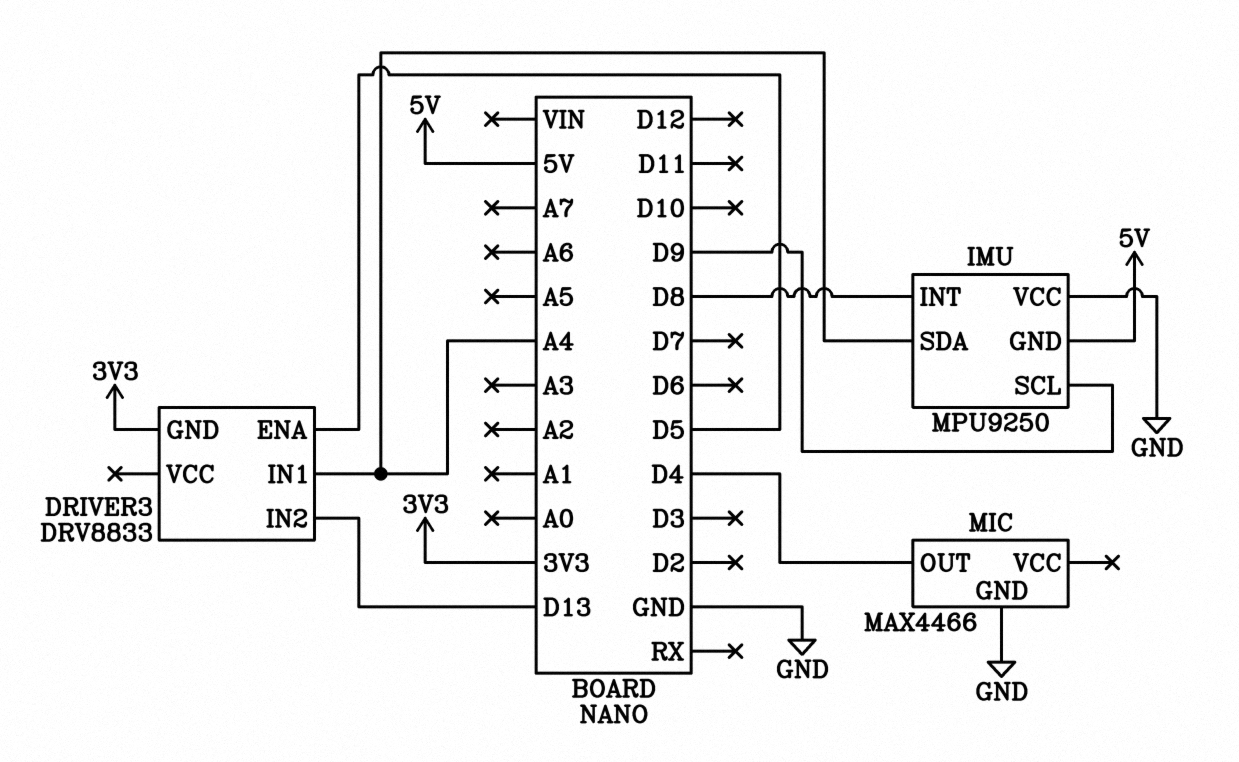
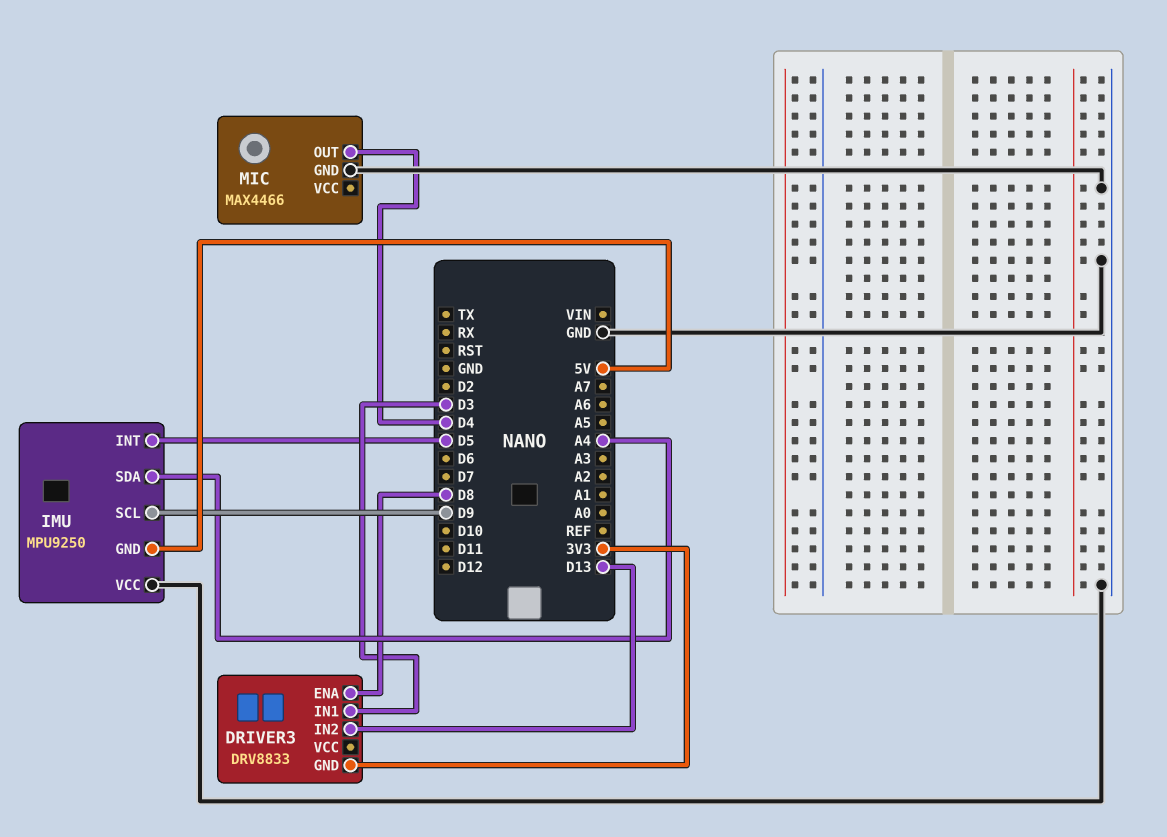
DRIVER3 pin ENA: D5 -> D8
DRIVER3 pin IN1: A4 -> D3
IMU pin INT: D8 -> D5

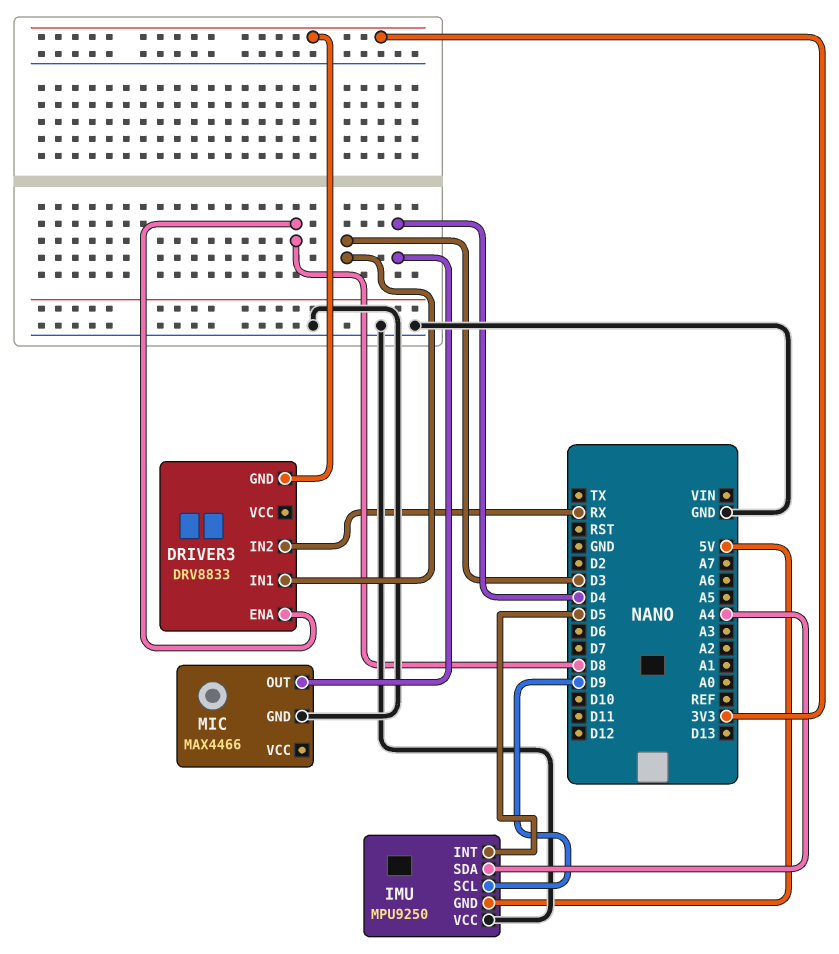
DRIVER3 pin IN2: D13 -> RX

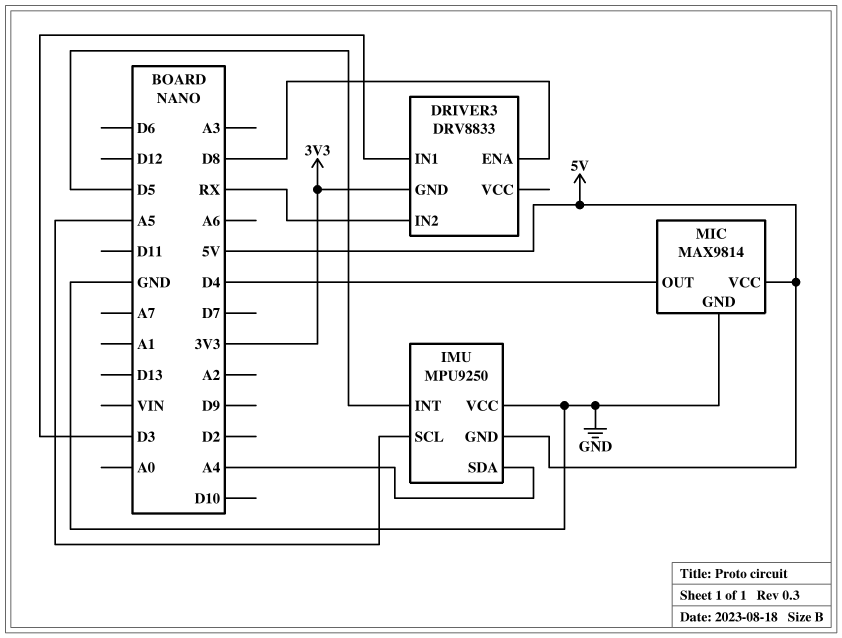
IMU pin SCL: D9 -> A5
MIC: MAX4466 -> MAX9814
MIC pin VCC: none -> 5V

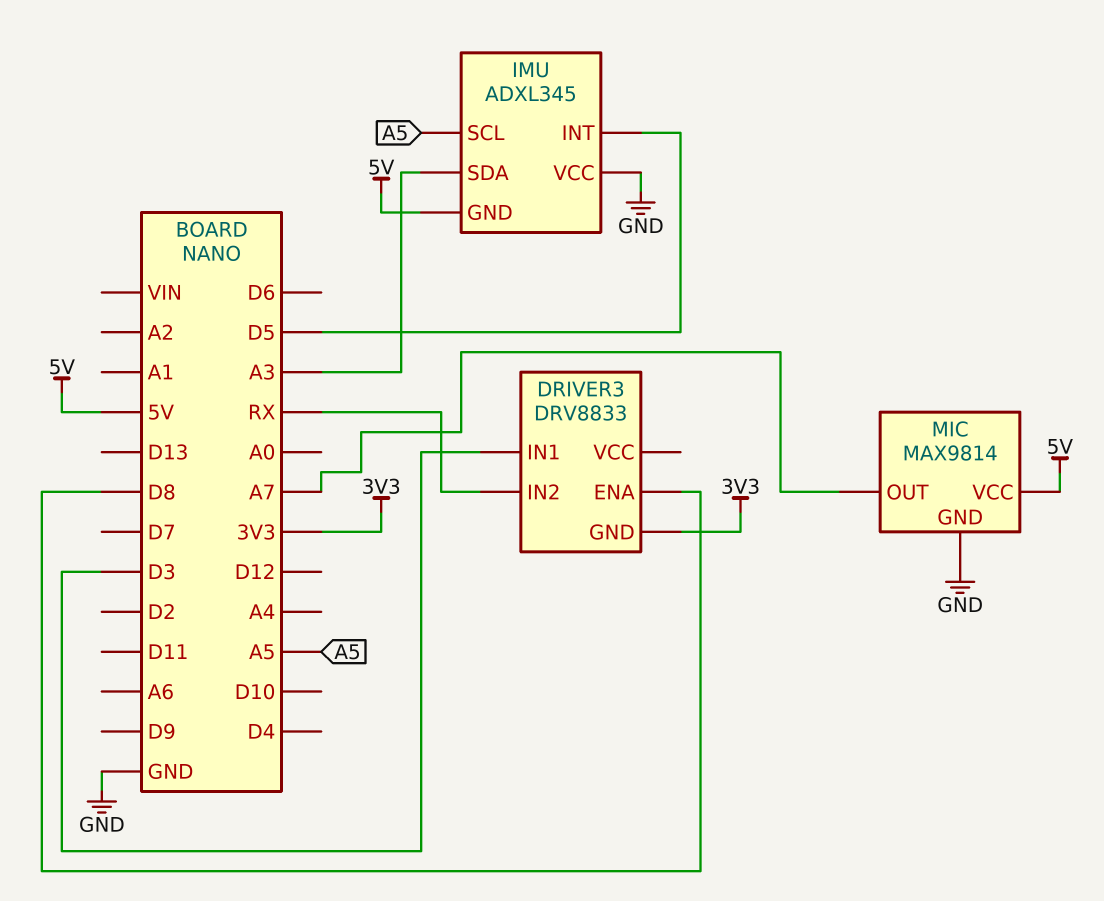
IMU: MPU9250 -> ADXL345
IMU pin SDA: A4 -> A3
MIC pin OUT: D4 -> A7

